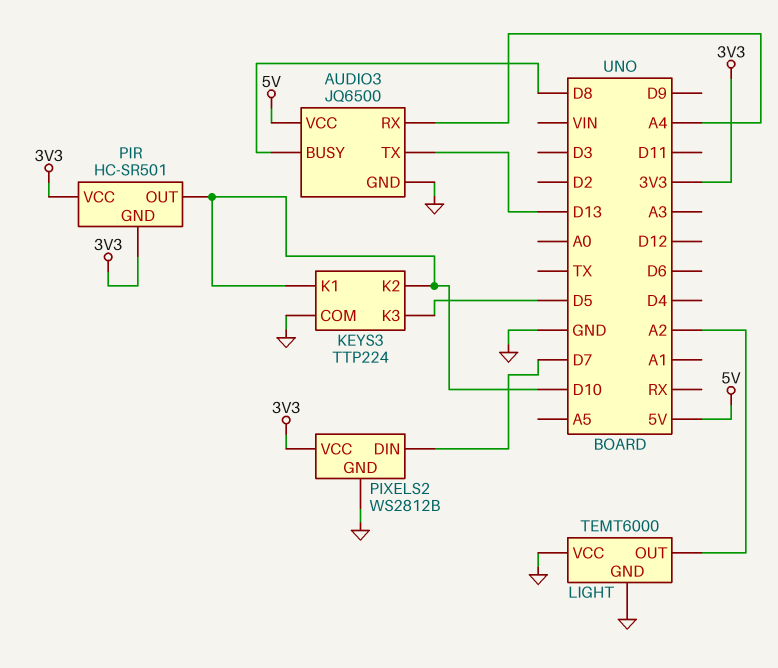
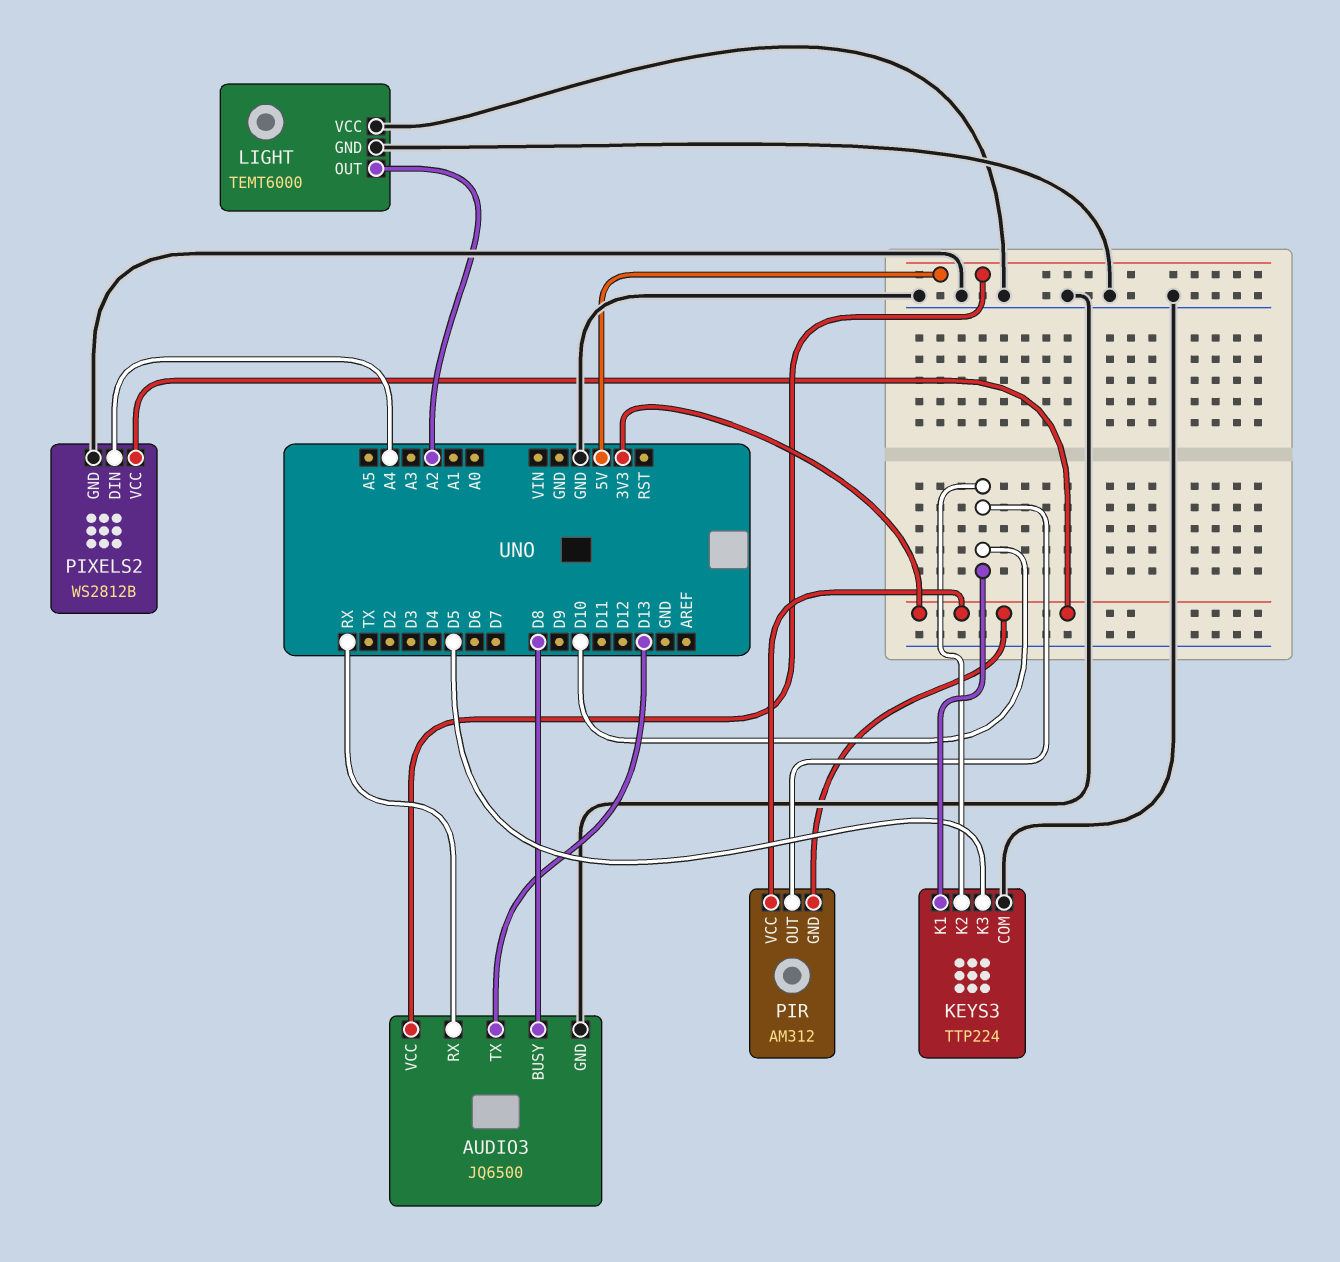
AUDIO3 pin RX: A4 -> RX
PIR: HC-SR501 -> AM312
PIXELS2 pin DIN: D7 -> A4

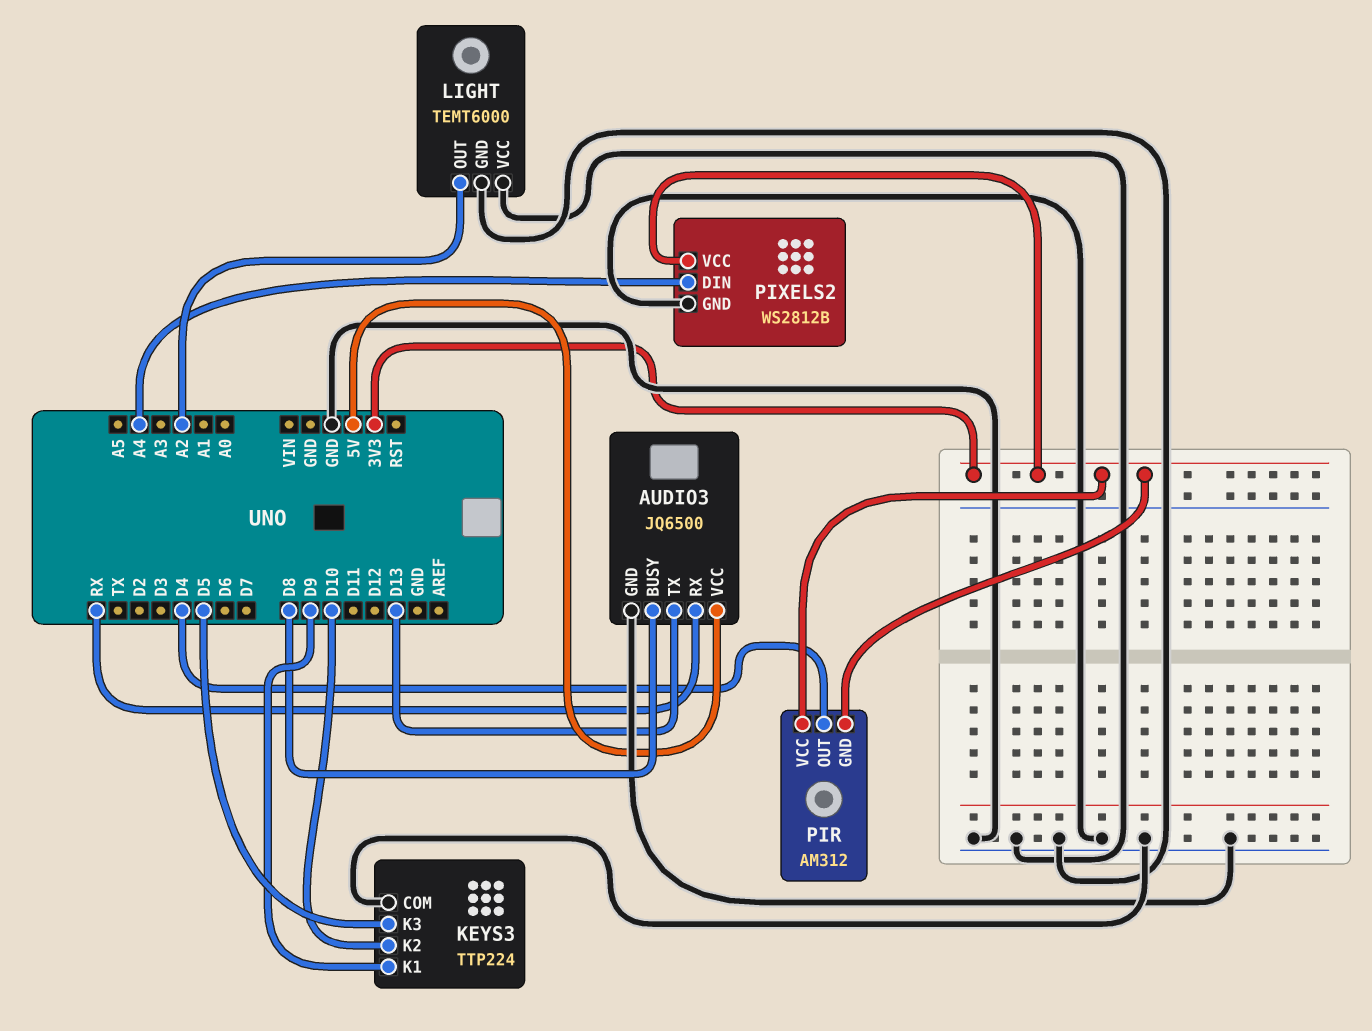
KEYS3 pin K1: D10 -> D9
PIR pin OUT: D10 -> D4

